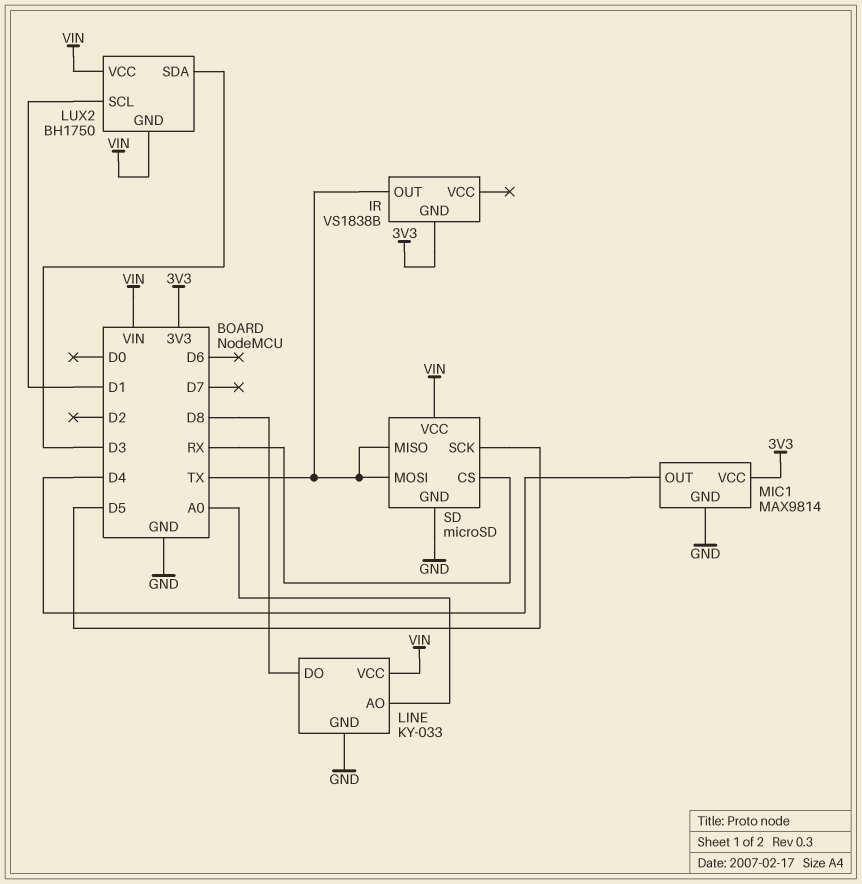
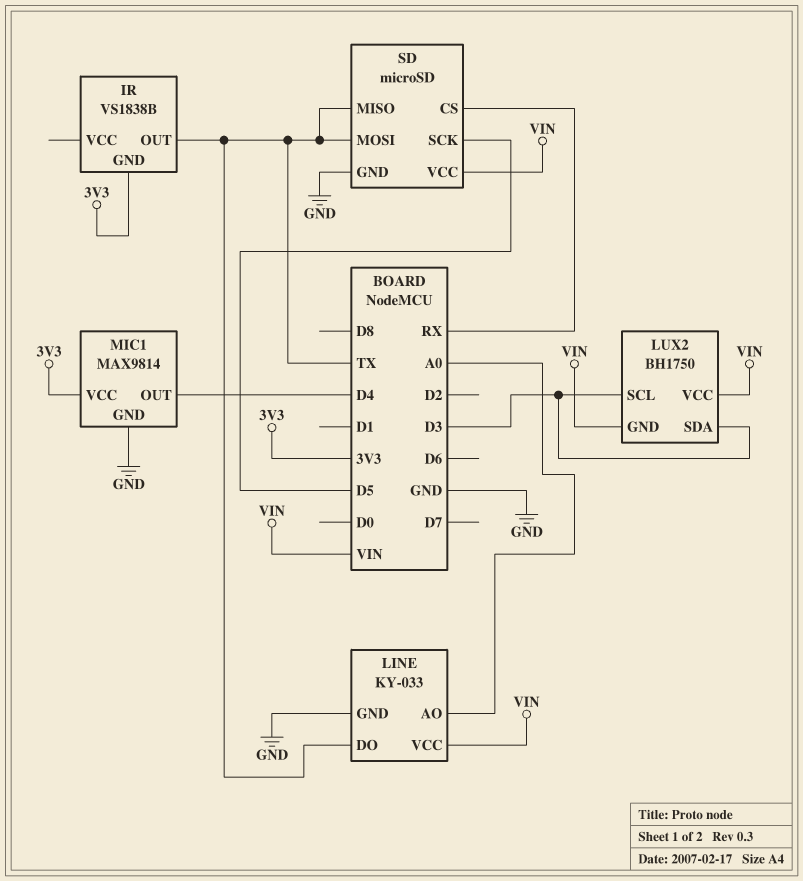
LINE pin DO: D8 -> TX
LUX2 pin SCL: D1 -> D3

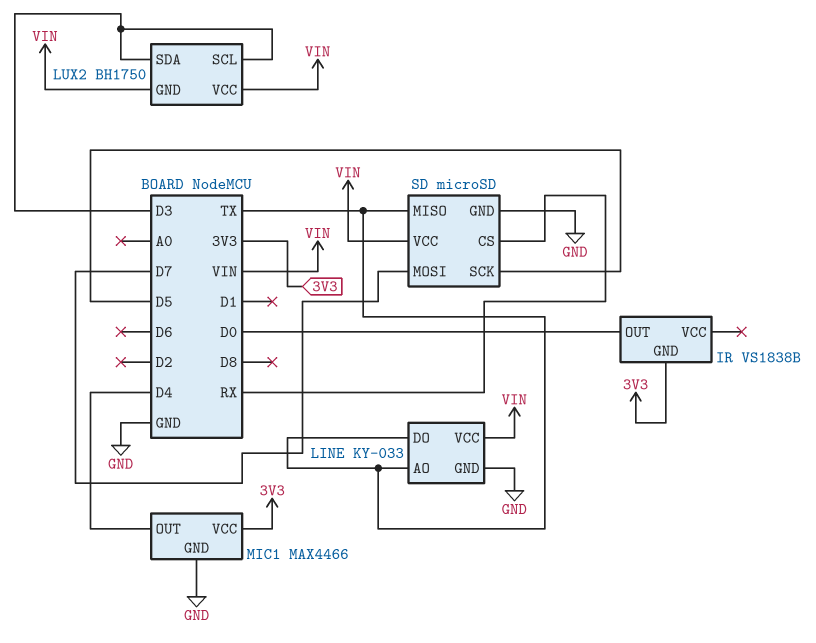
IR pin OUT: TX -> D0
LINE pin AO: A0 -> TX
MIC1: MAX9814 -> MAX4466
SD pin MOSI: TX -> D7

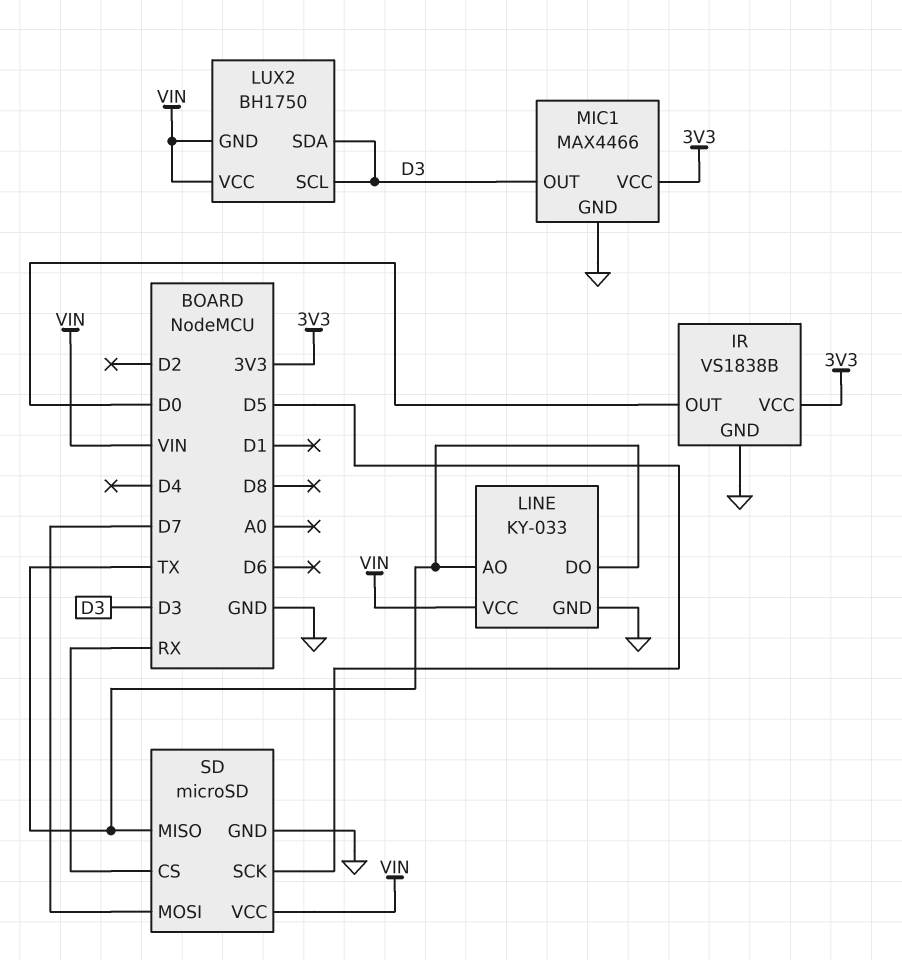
IR pin GND: 3V3 -> GND
IR pin VCC: none -> 3V3
MIC1 pin OUT: D4 -> D3

